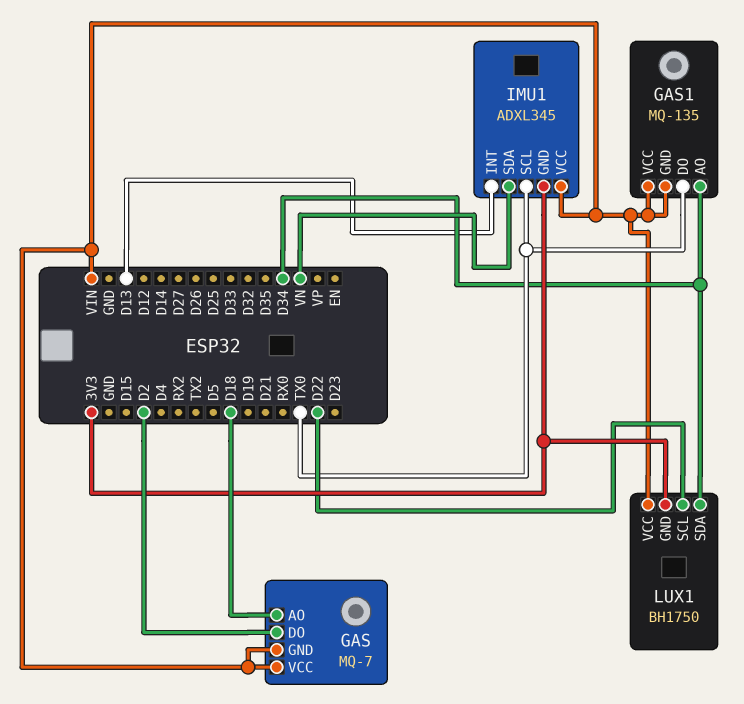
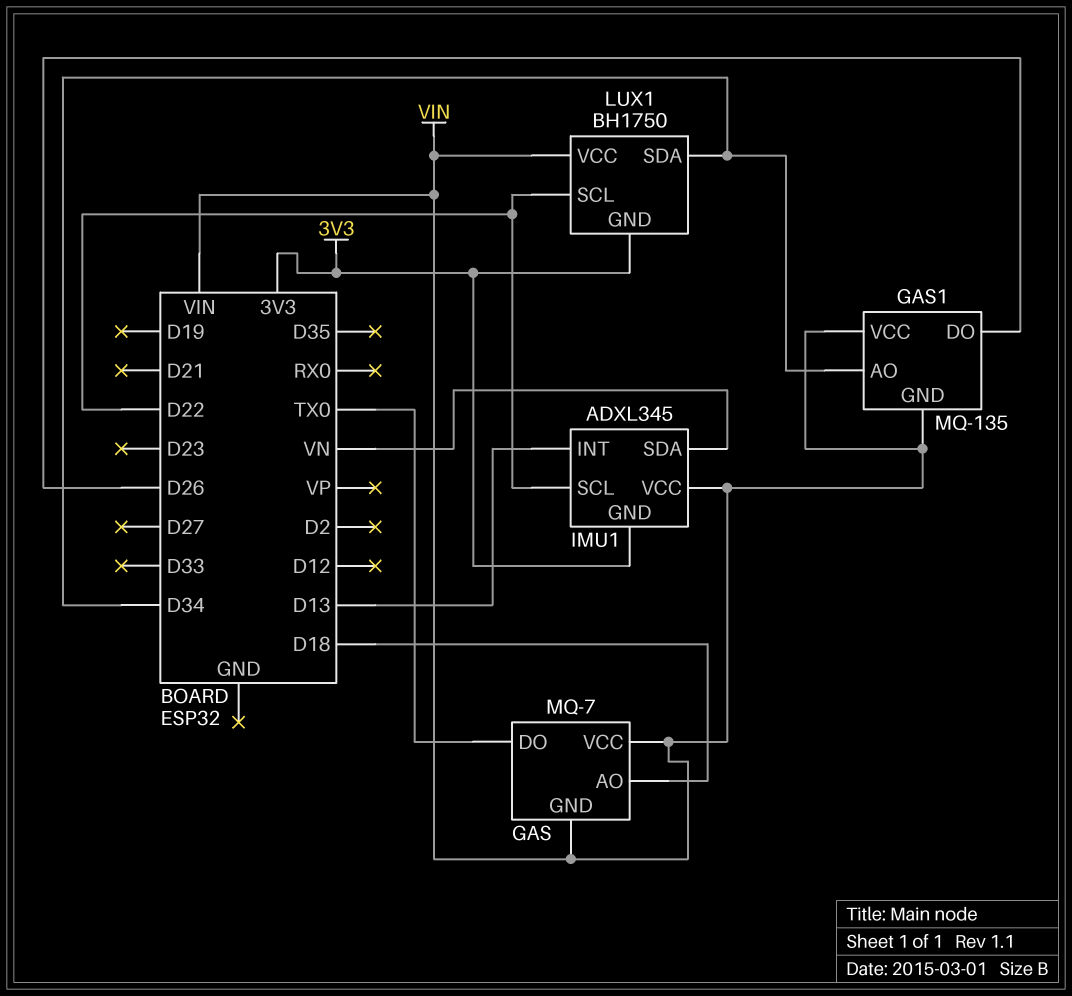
GAS pin DO: D2 -> TX0
GAS1 pin DO: TX0 -> D26
IMU1 pin SCL: TX0 -> D22

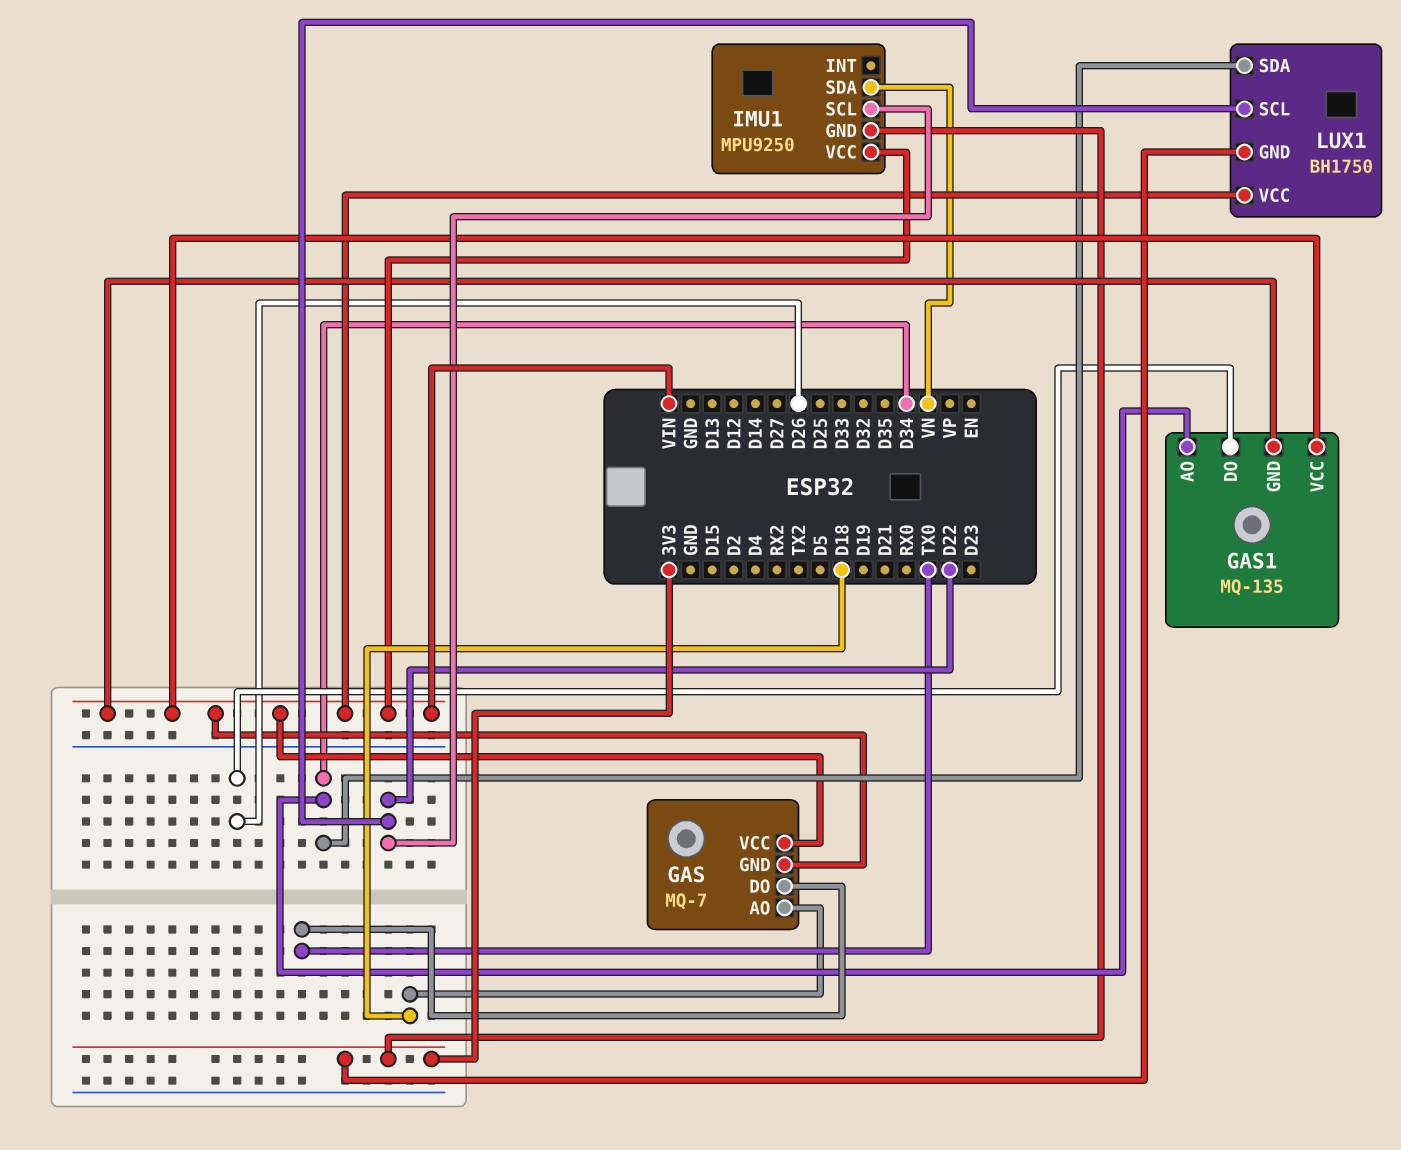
IMU1: ADXL345 -> MPU9250
IMU1 pin INT: D13 -> none

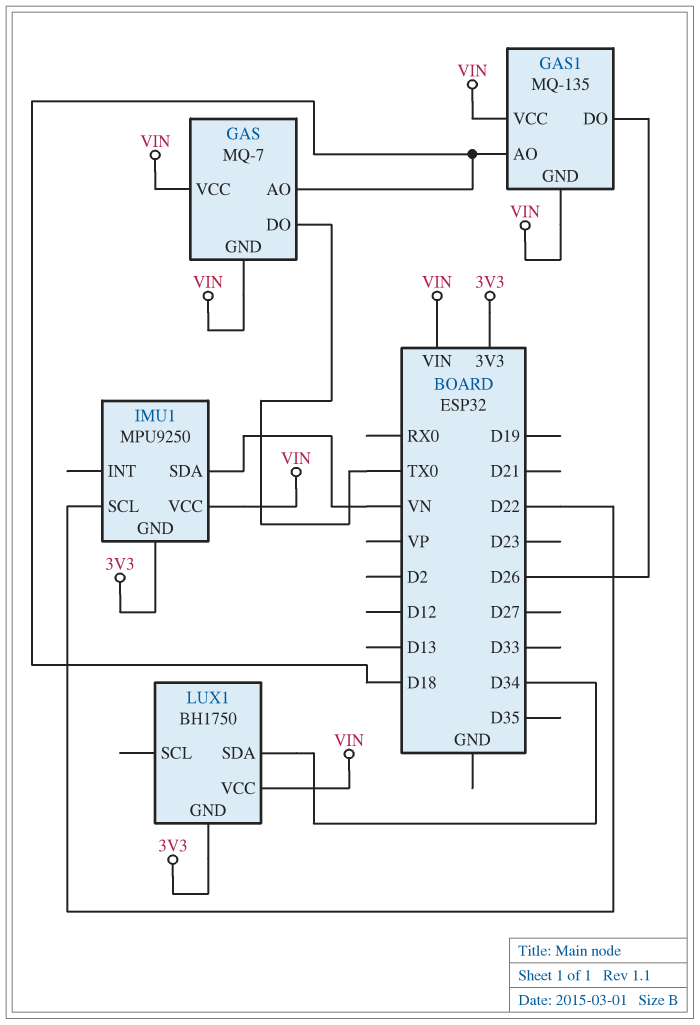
GAS1 pin AO: D34 -> D18
LUX1 pin SCL: D22 -> none

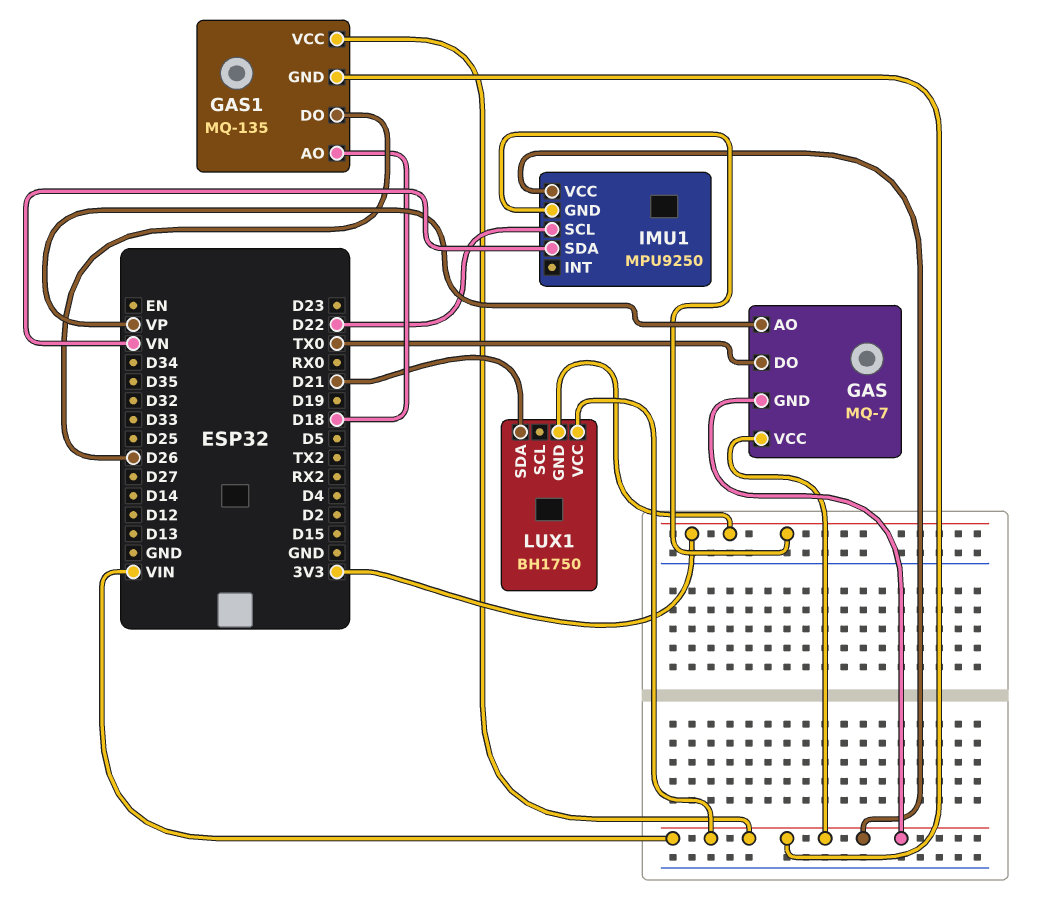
GAS pin AO: D18 -> VP
LUX1 pin SDA: D34 -> D21

